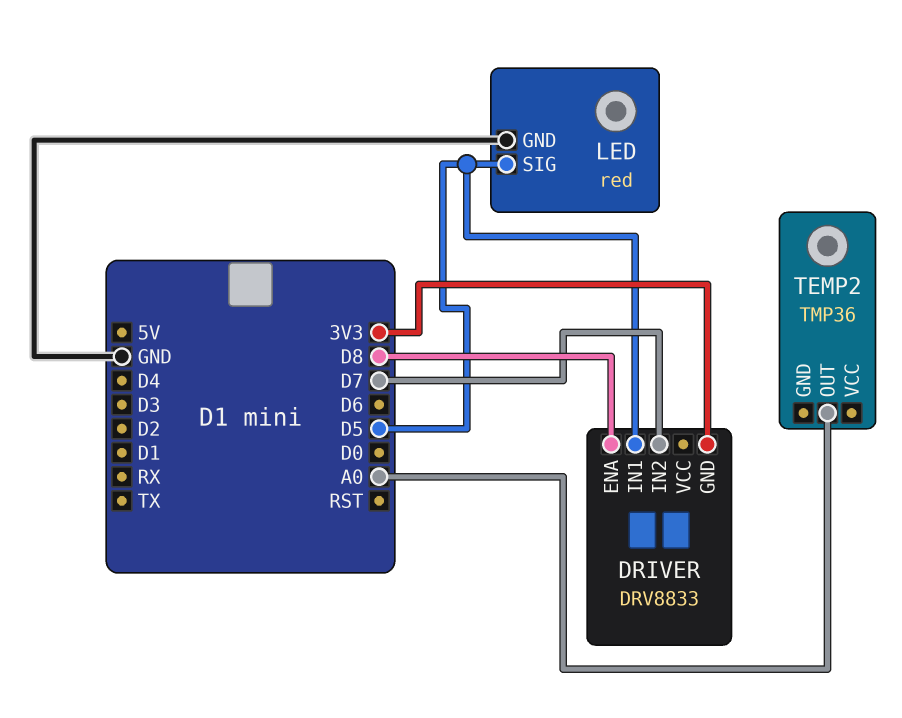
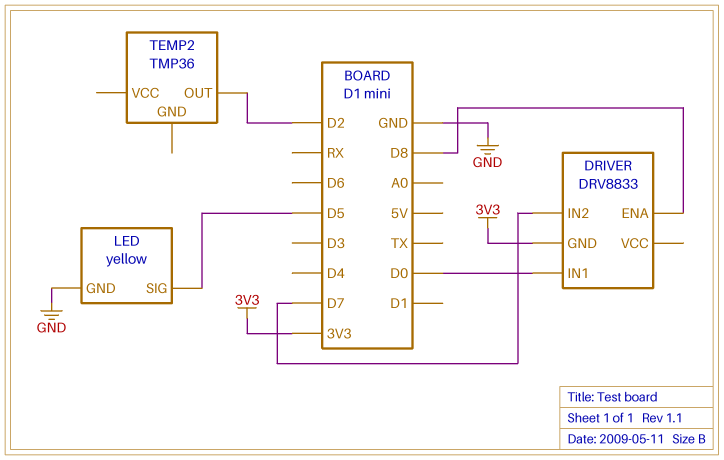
DRIVER pin IN1: D5 -> D0
LED: red -> yellow
TEMP2 pin OUT: A0 -> D2

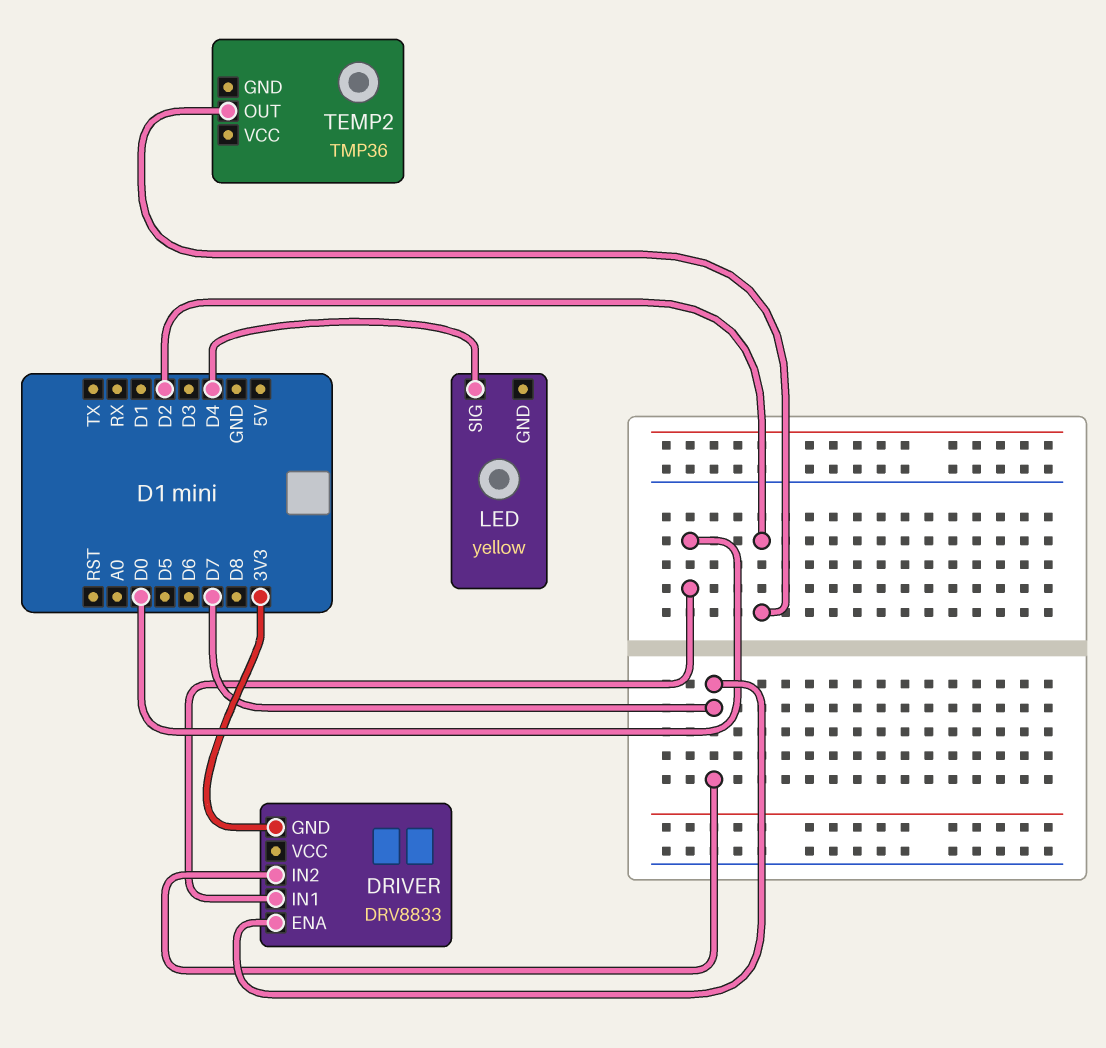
DRIVER pin ENA: D8 -> D7
LED pin GND: GND -> none
LED pin SIG: D5 -> D4

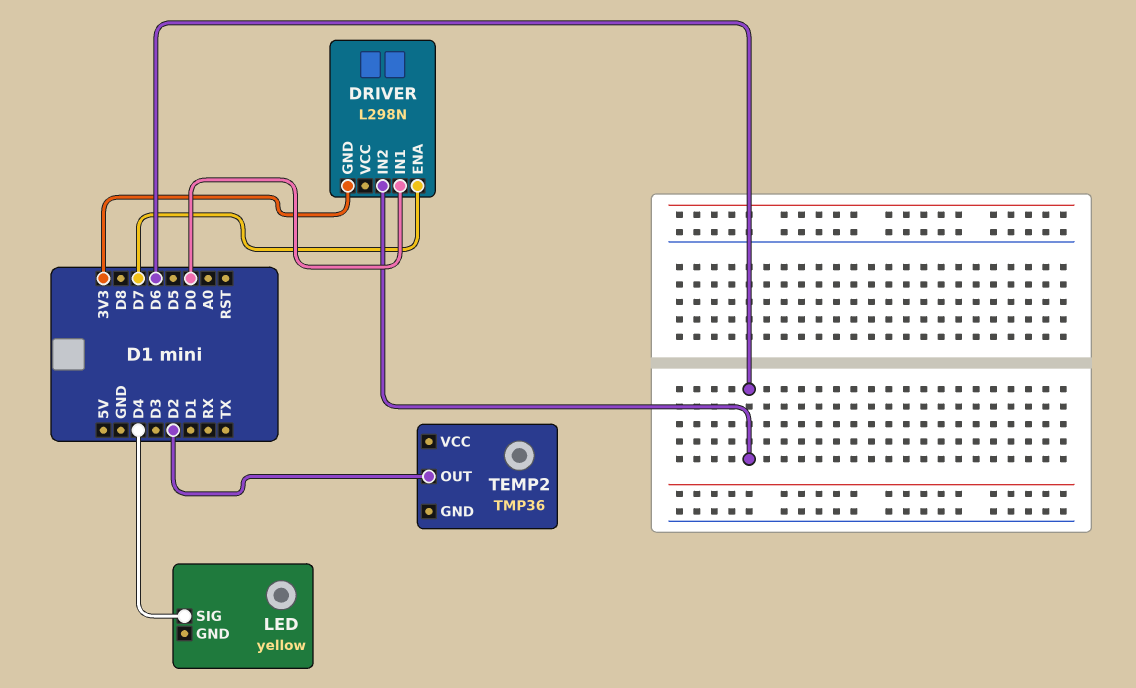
DRIVER: DRV8833 -> L298N
DRIVER pin IN2: D7 -> D6

